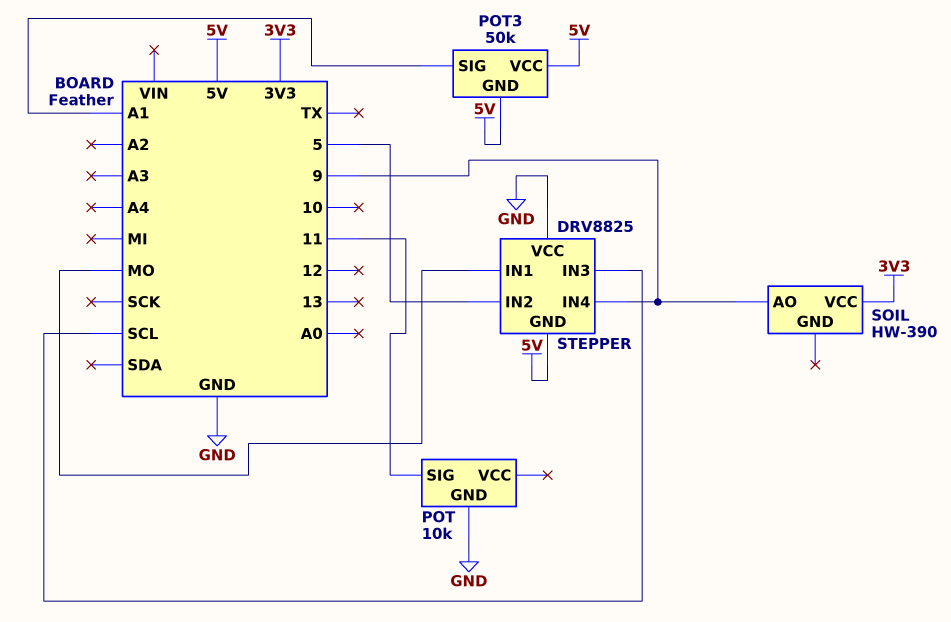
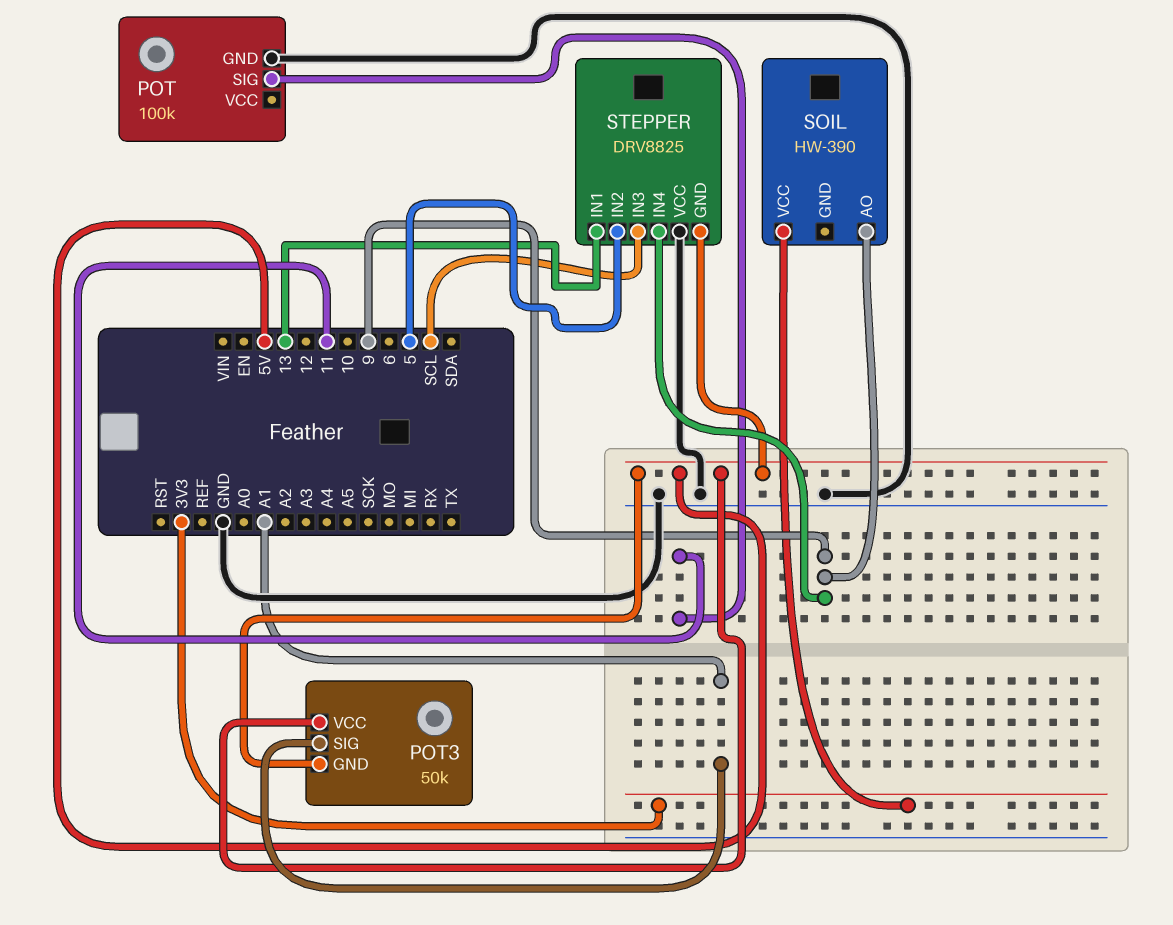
POT: 10k -> 100k
STEPPER pin IN1: MO -> 13

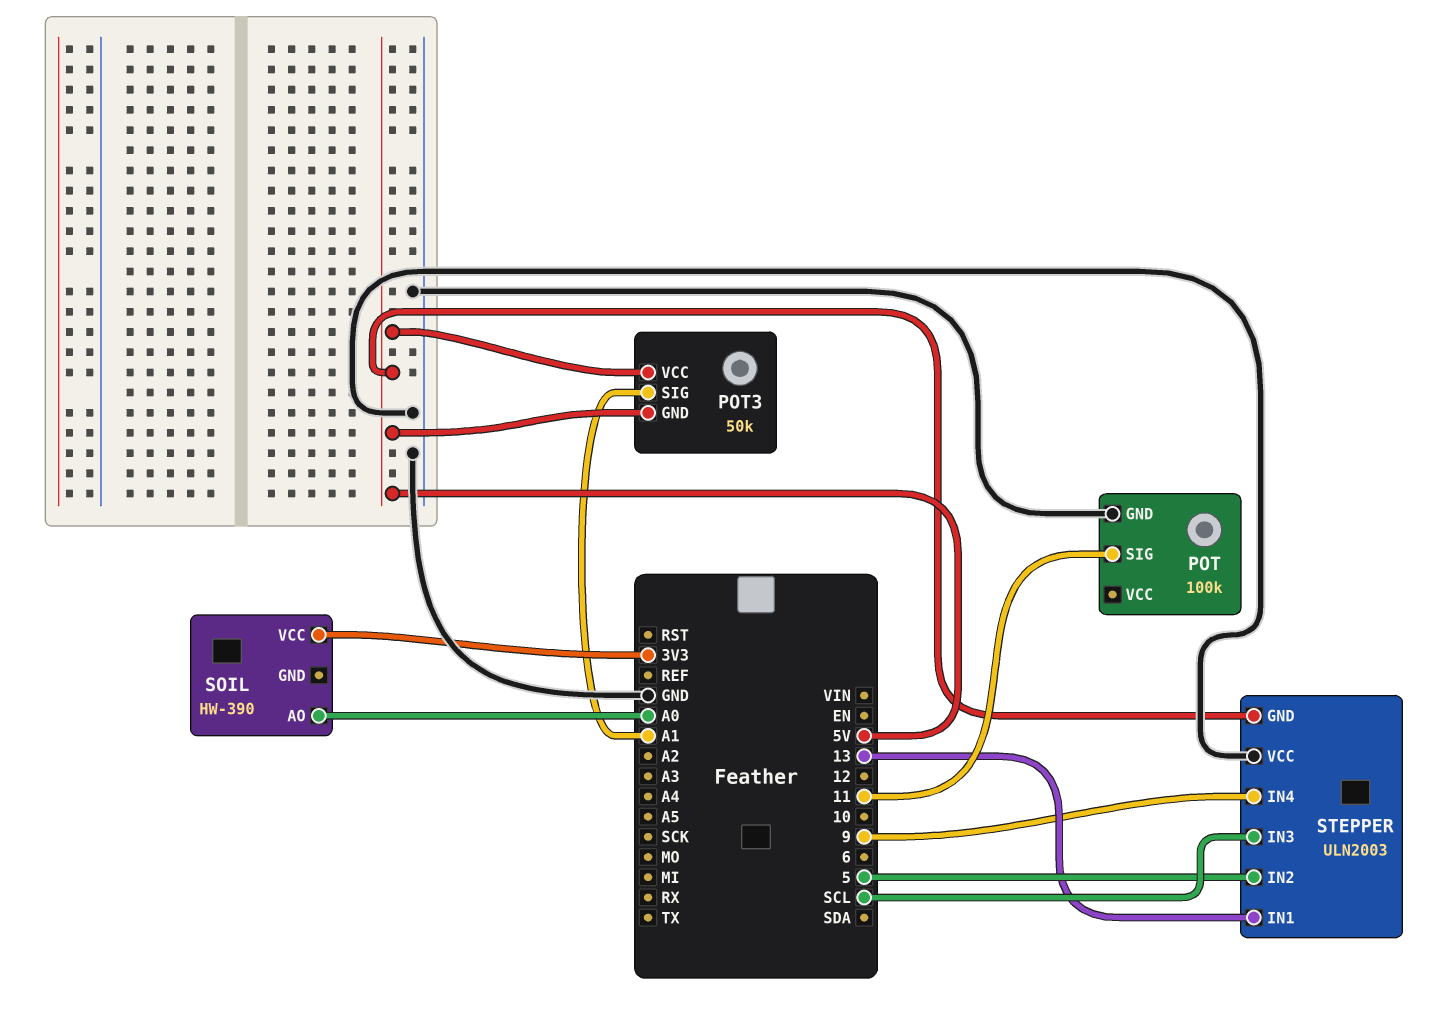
SOIL pin AO: 9 -> A0
STEPPER: DRV8825 -> ULN2003

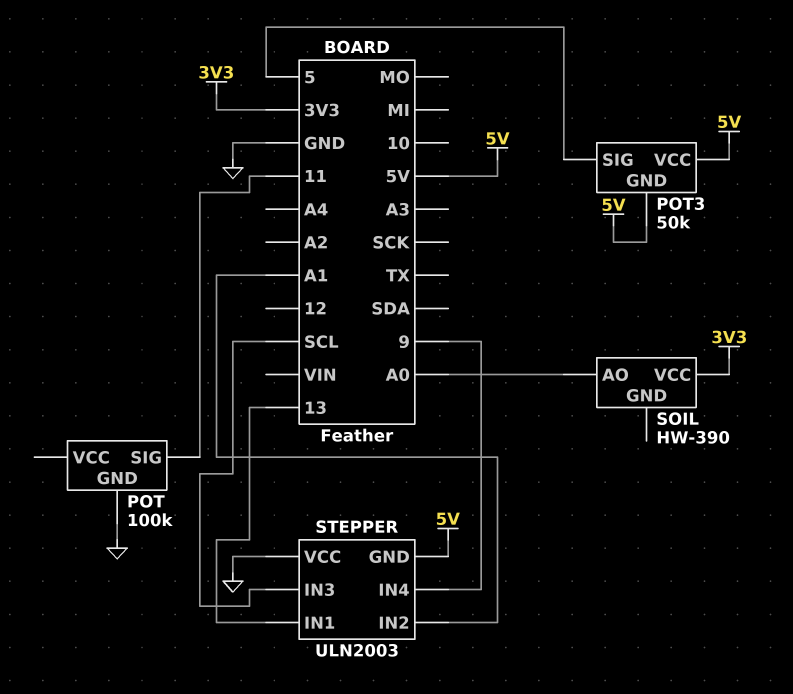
POT3 pin SIG: A1 -> 5
STEPPER pin IN2: 5 -> A1

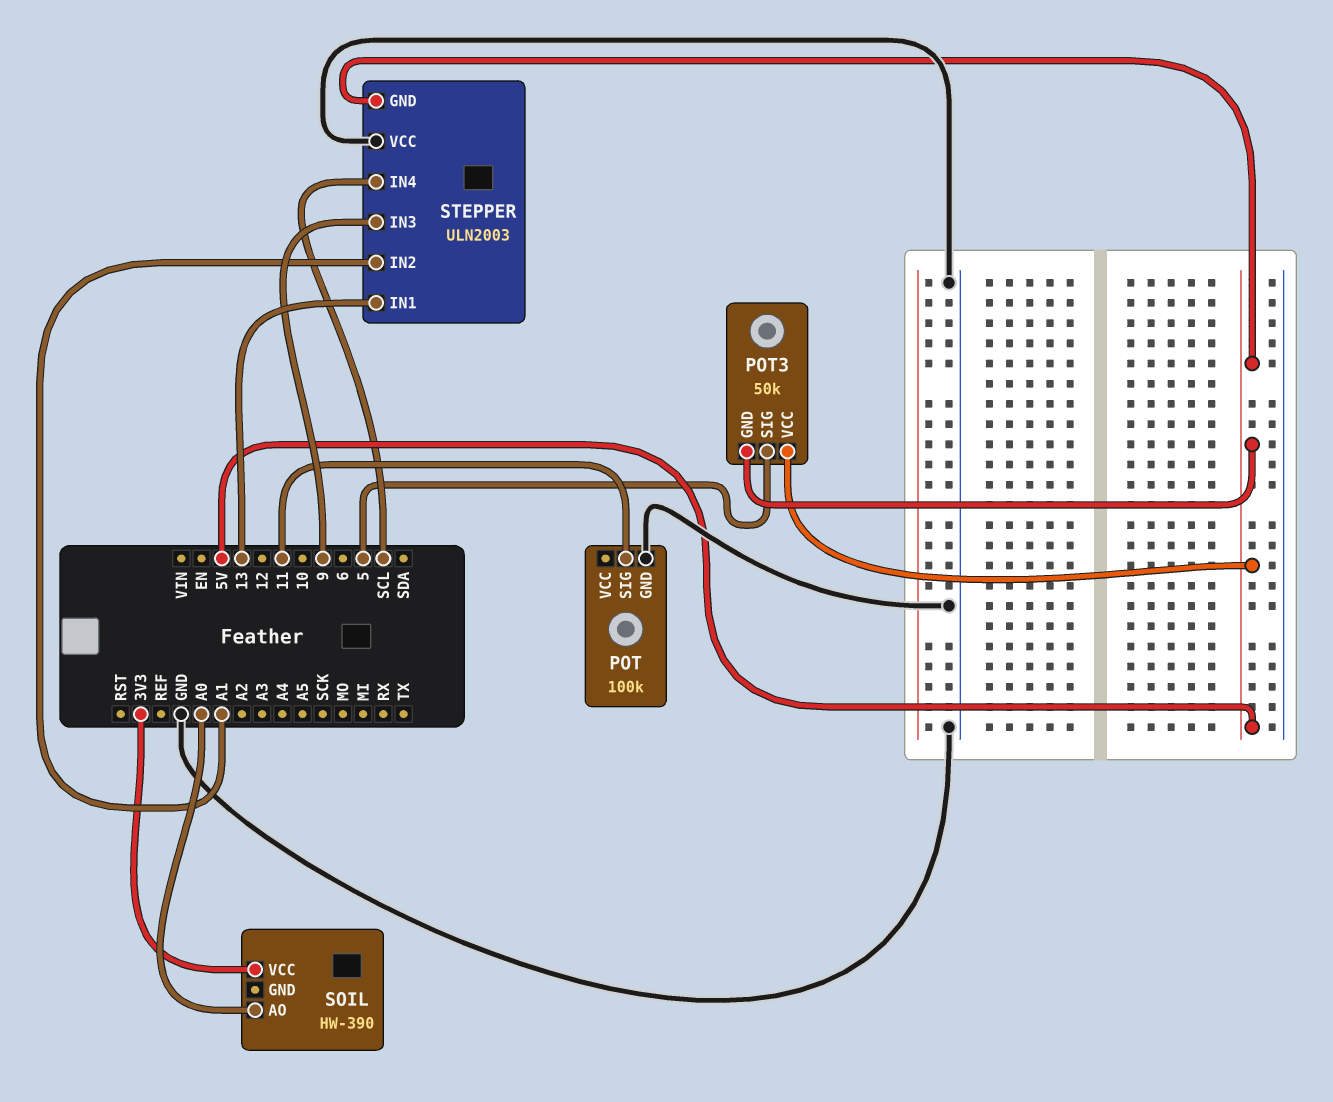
STEPPER pin IN3: SCL -> 9
STEPPER pin IN4: 9 -> SCL

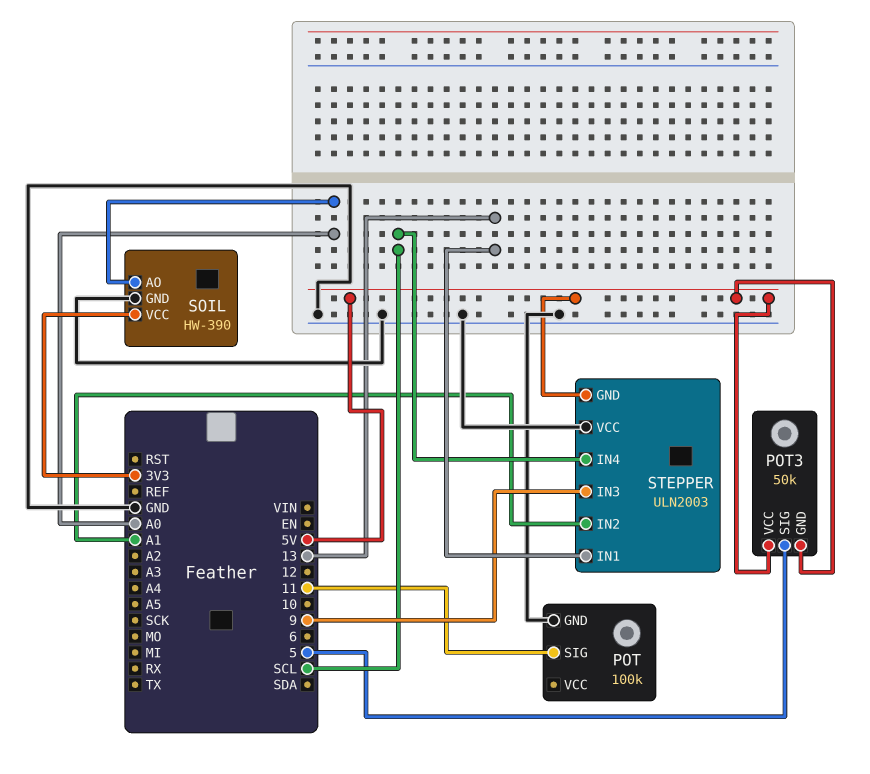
SOIL pin GND: none -> GND

